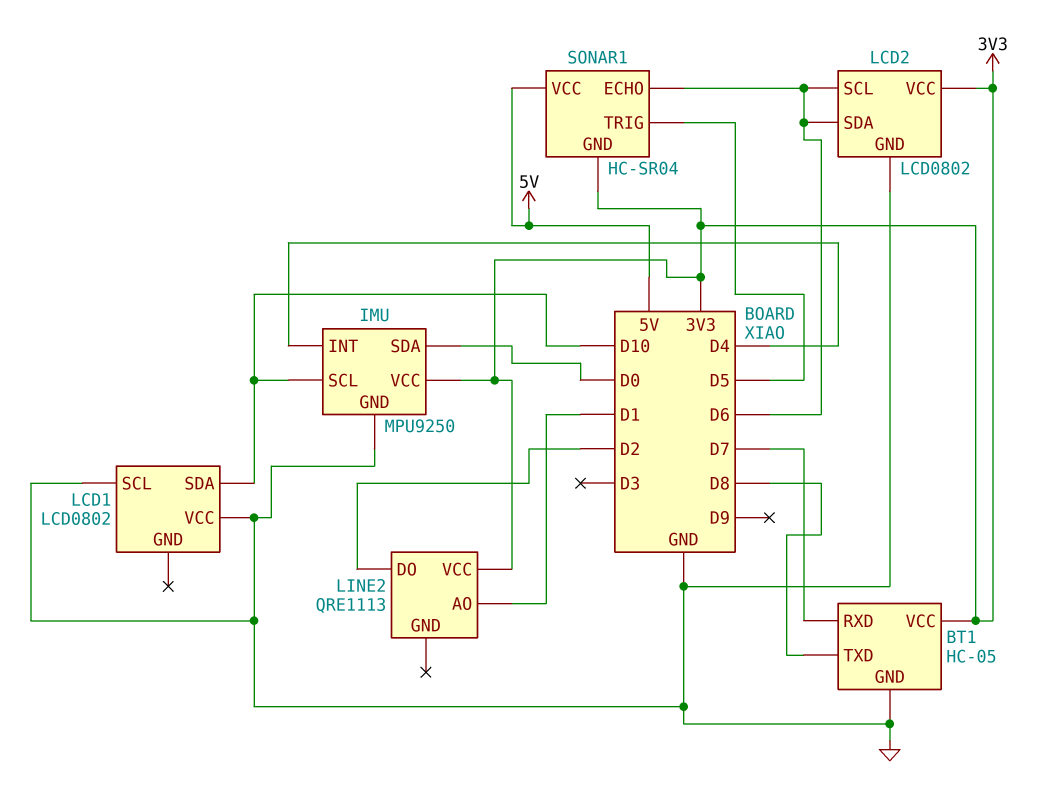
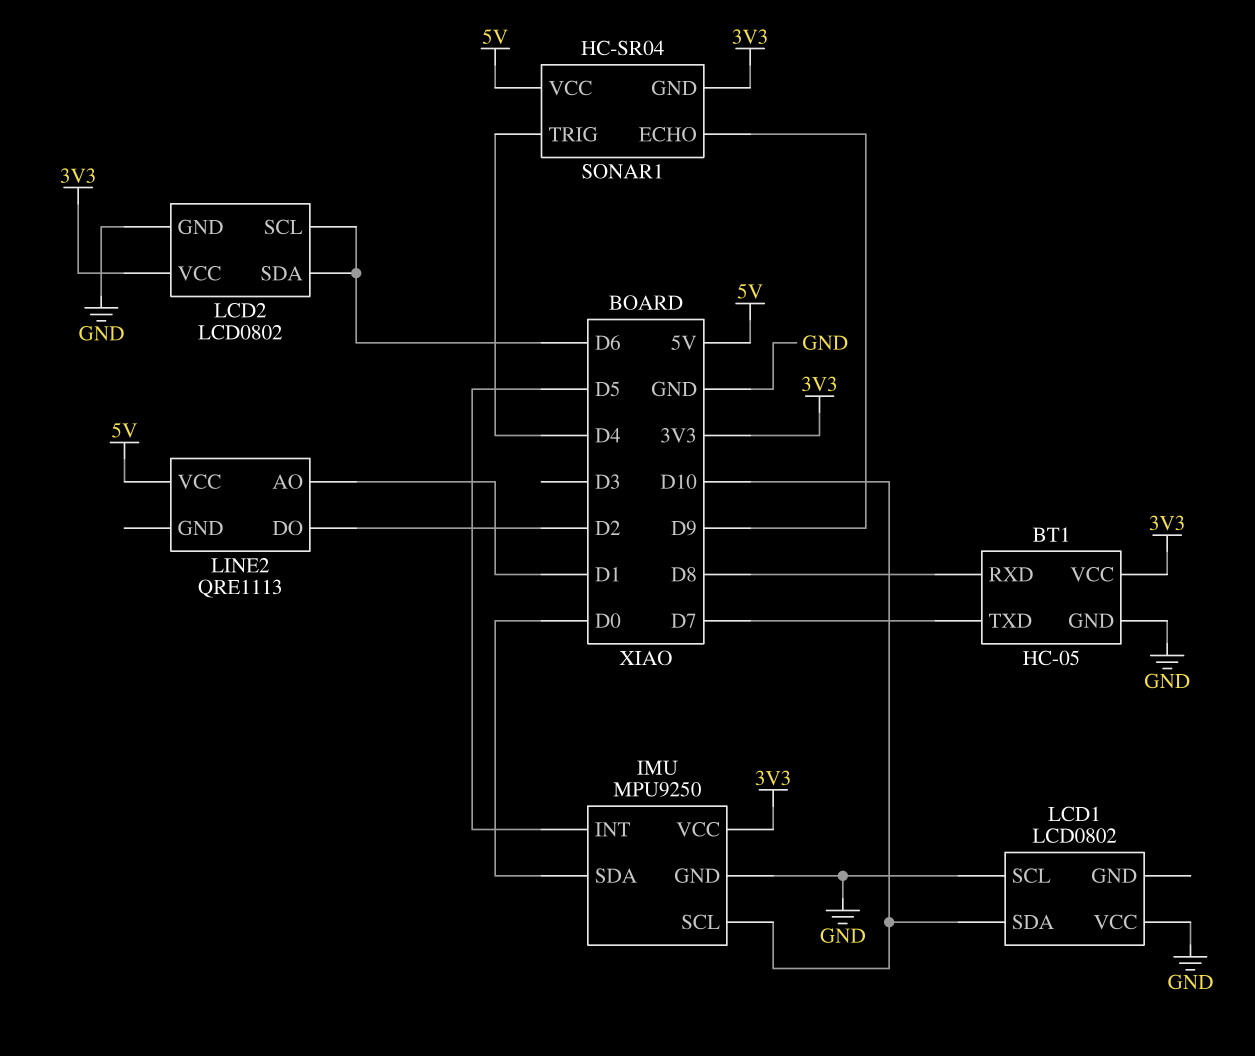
BT1 pin RXD: D7 -> D8
BT1 pin TXD: D8 -> D7
IMU pin INT: D4 -> D5
LINE2 pin VCC: 3V3 -> 5V
SONAR1 pin ECHO: D6 -> D9
SONAR1 pin TRIG: D5 -> D4

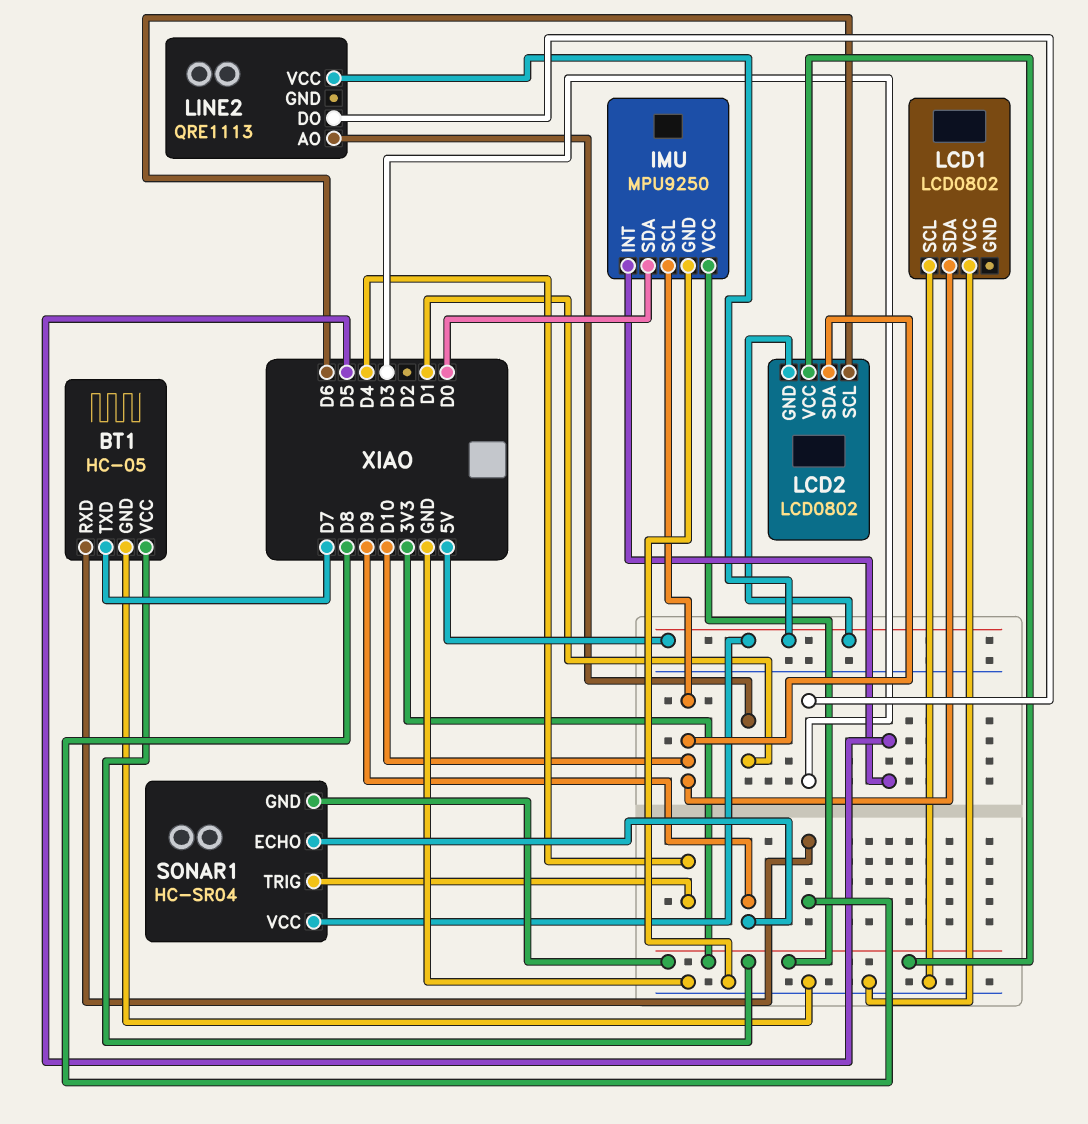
LCD2 pin GND: GND -> 5V
LCD2 pin SDA: D6 -> D10
LINE2 pin DO: D2 -> D3

